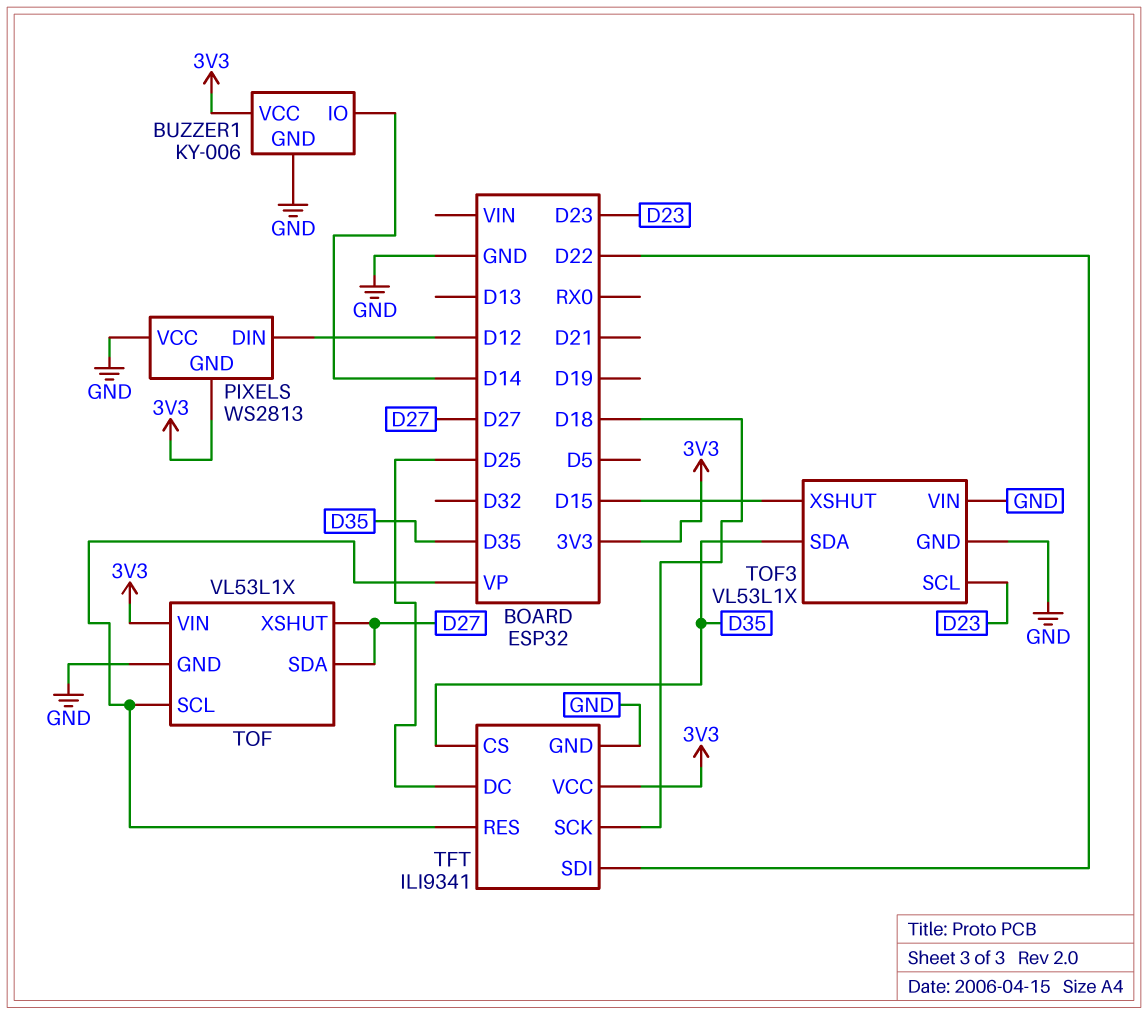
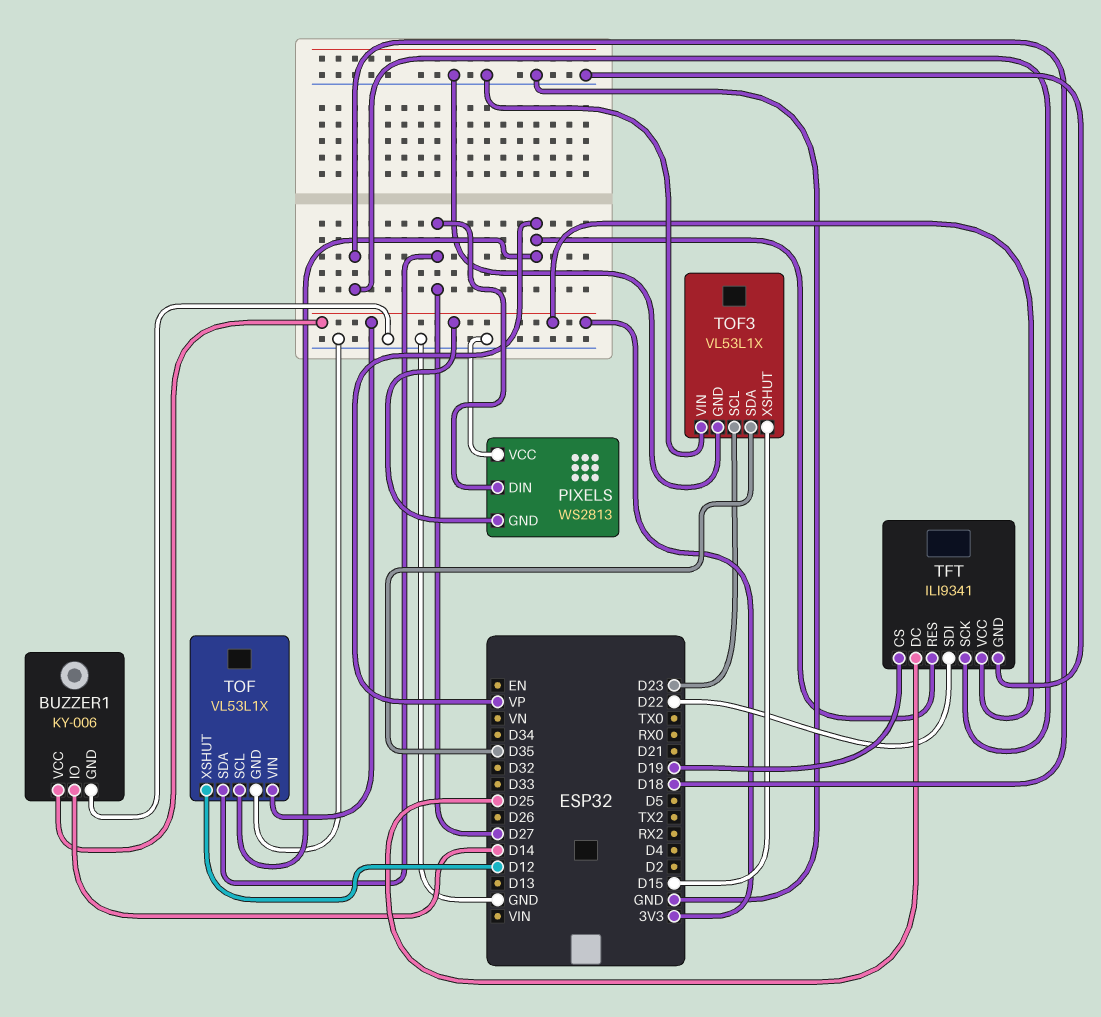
PIXELS pin DIN: D12 -> D27
TFT pin CS: D35 -> D19
TOF pin XSHUT: D27 -> D12

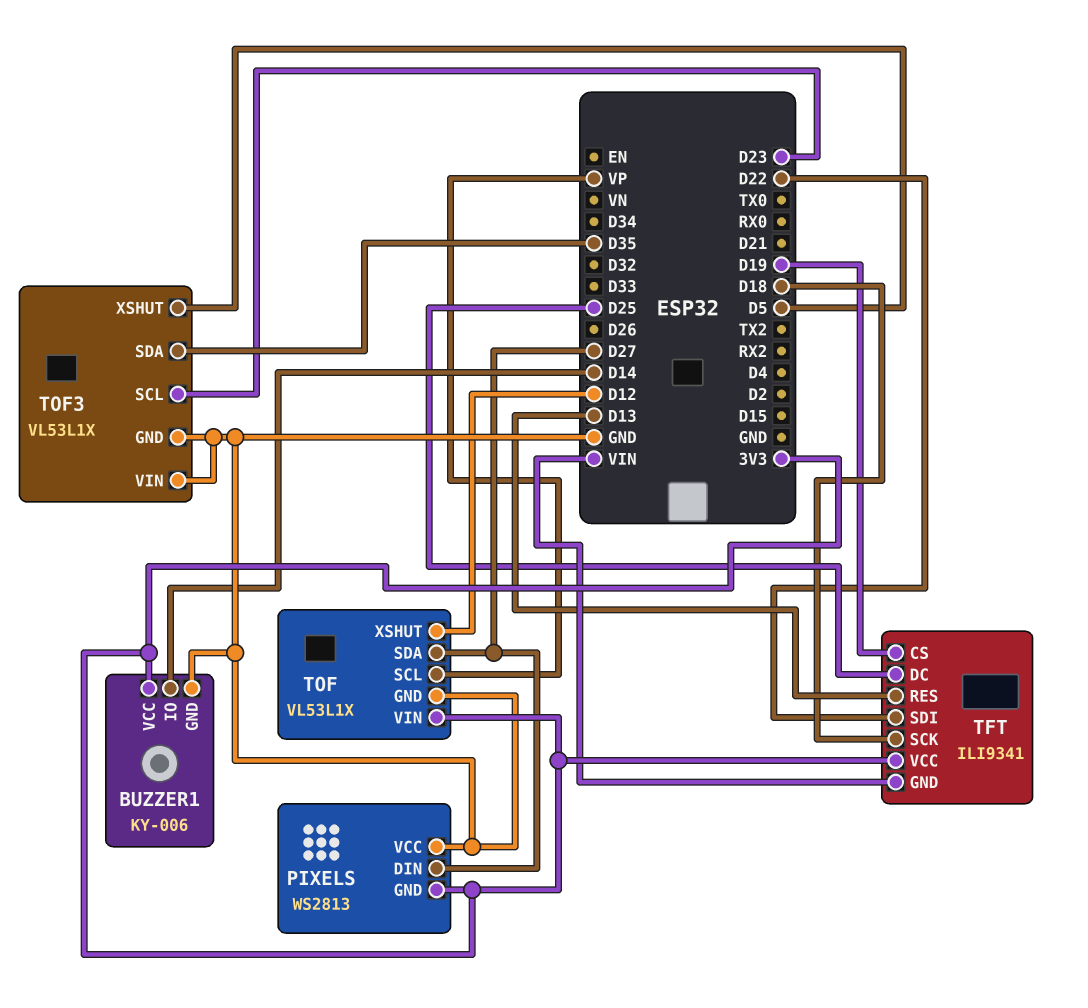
TFT pin GND: GND -> VIN
TFT pin RES: VP -> D13
TOF3 pin XSHUT: D15 -> D5

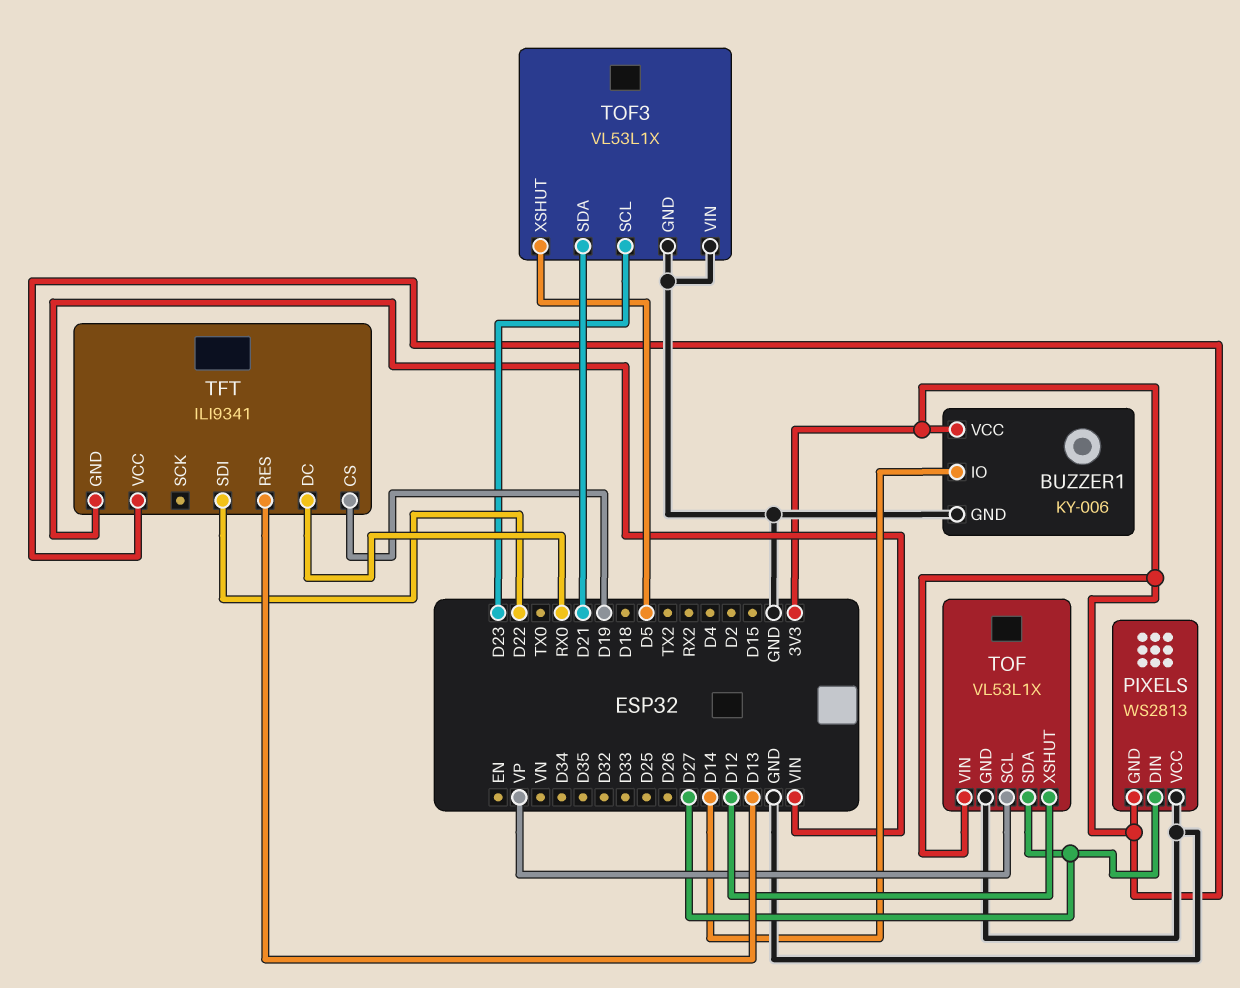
TFT pin DC: D25 -> RX0
TFT pin SCK: D18 -> none
TOF3 pin SDA: D35 -> D21

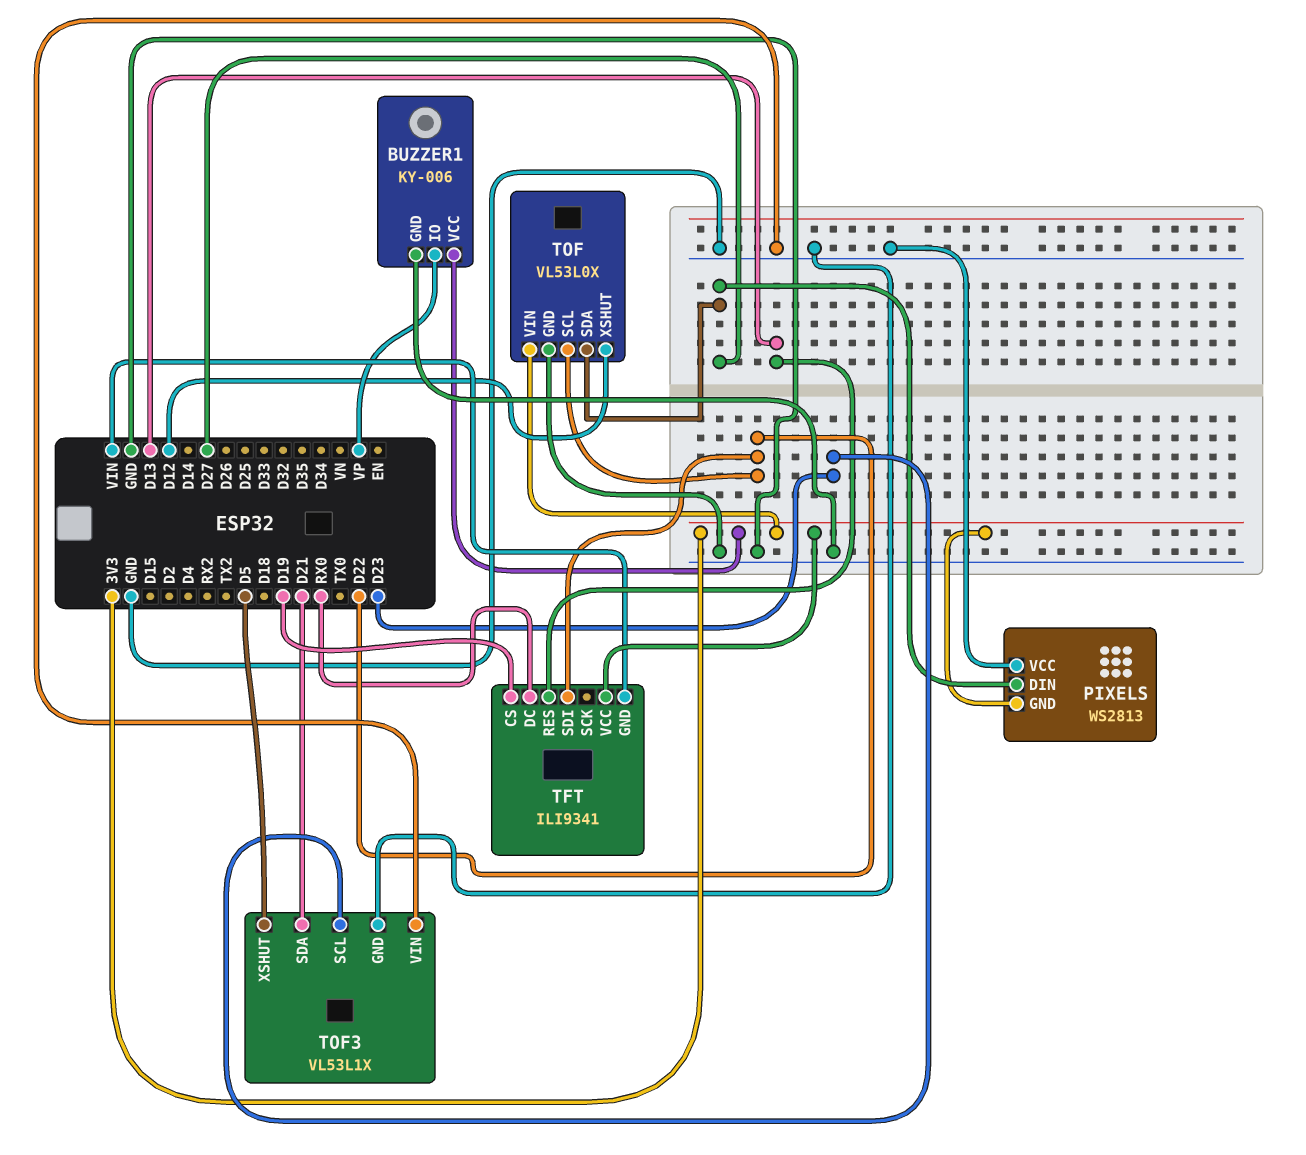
BUZZER1 pin IO: D14 -> VP
TOF: VL53L1X -> VL53L0X
TOF pin SCL: VP -> D22

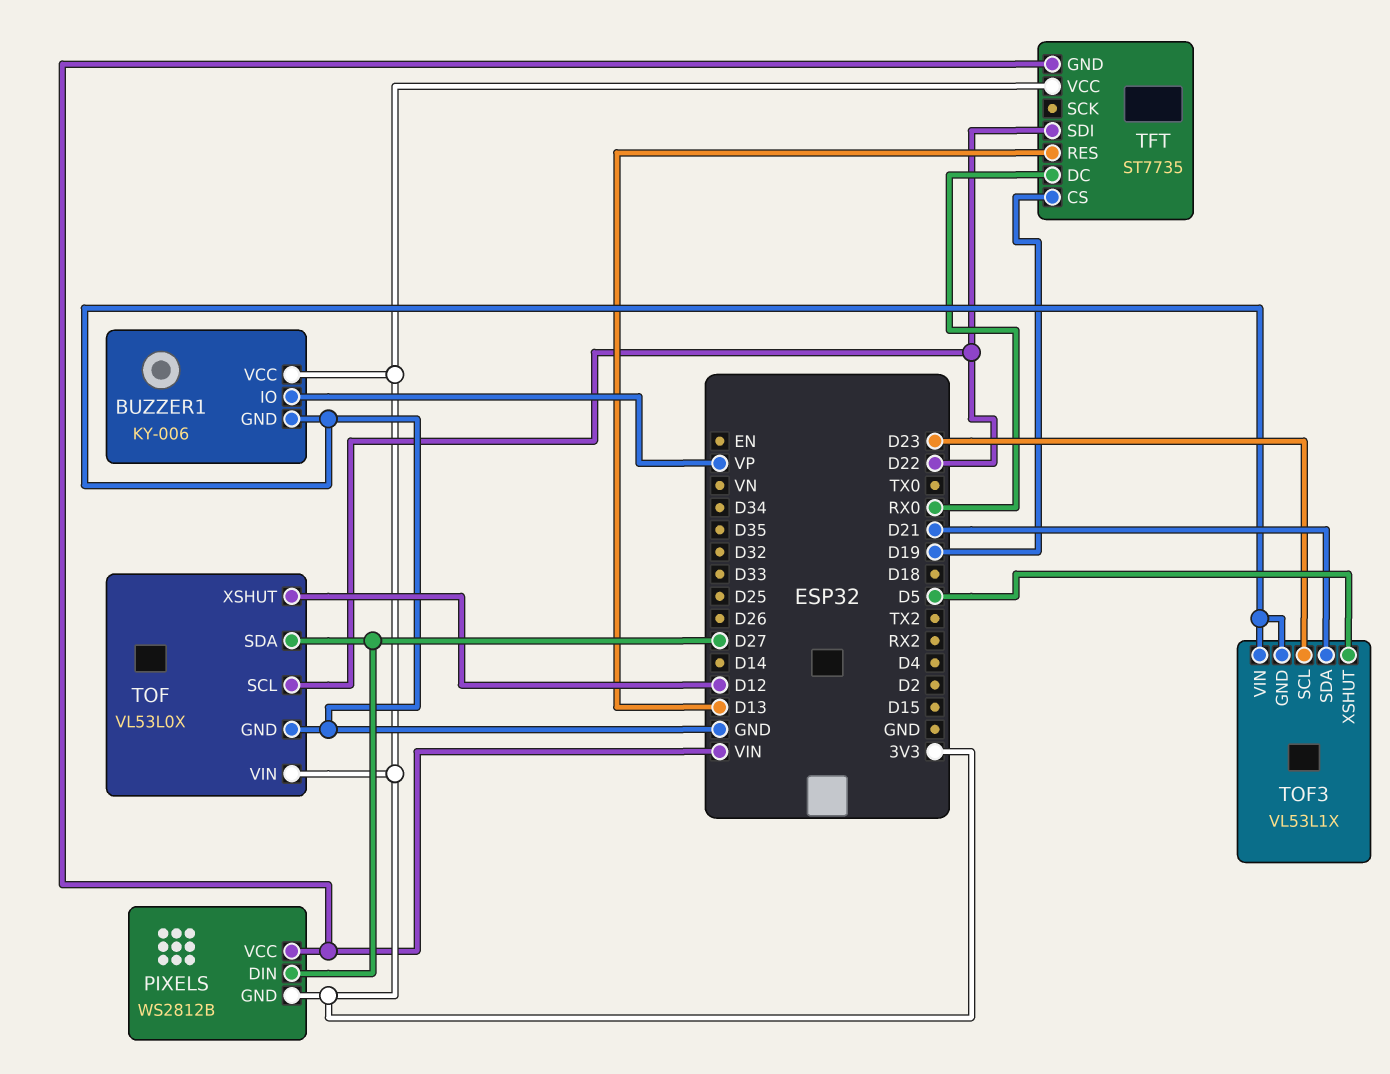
PIXELS: WS2813 -> WS2812B
PIXELS pin VCC: GND -> VIN
TFT: ILI9341 -> ST7735

